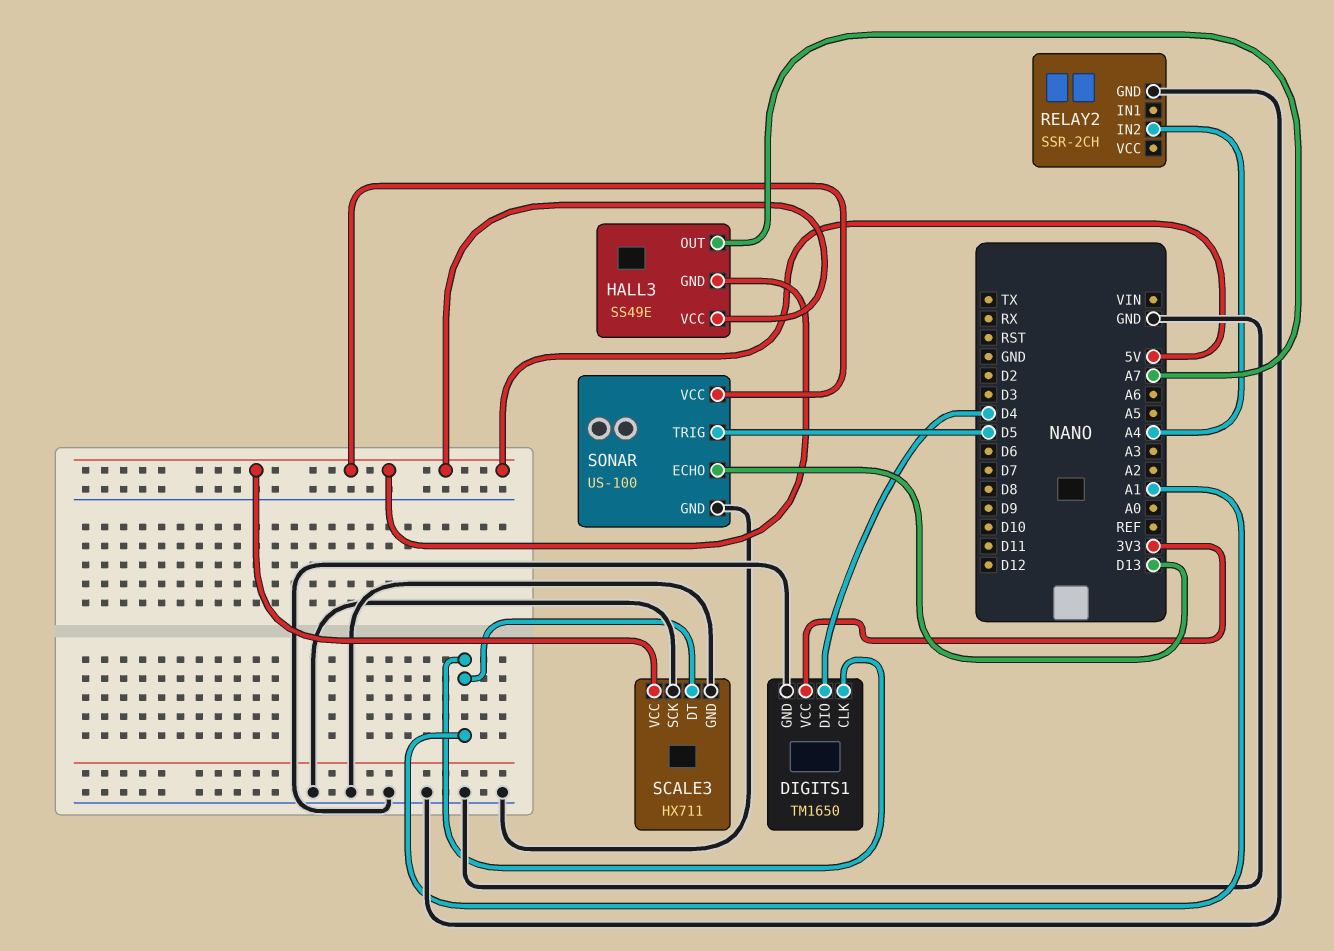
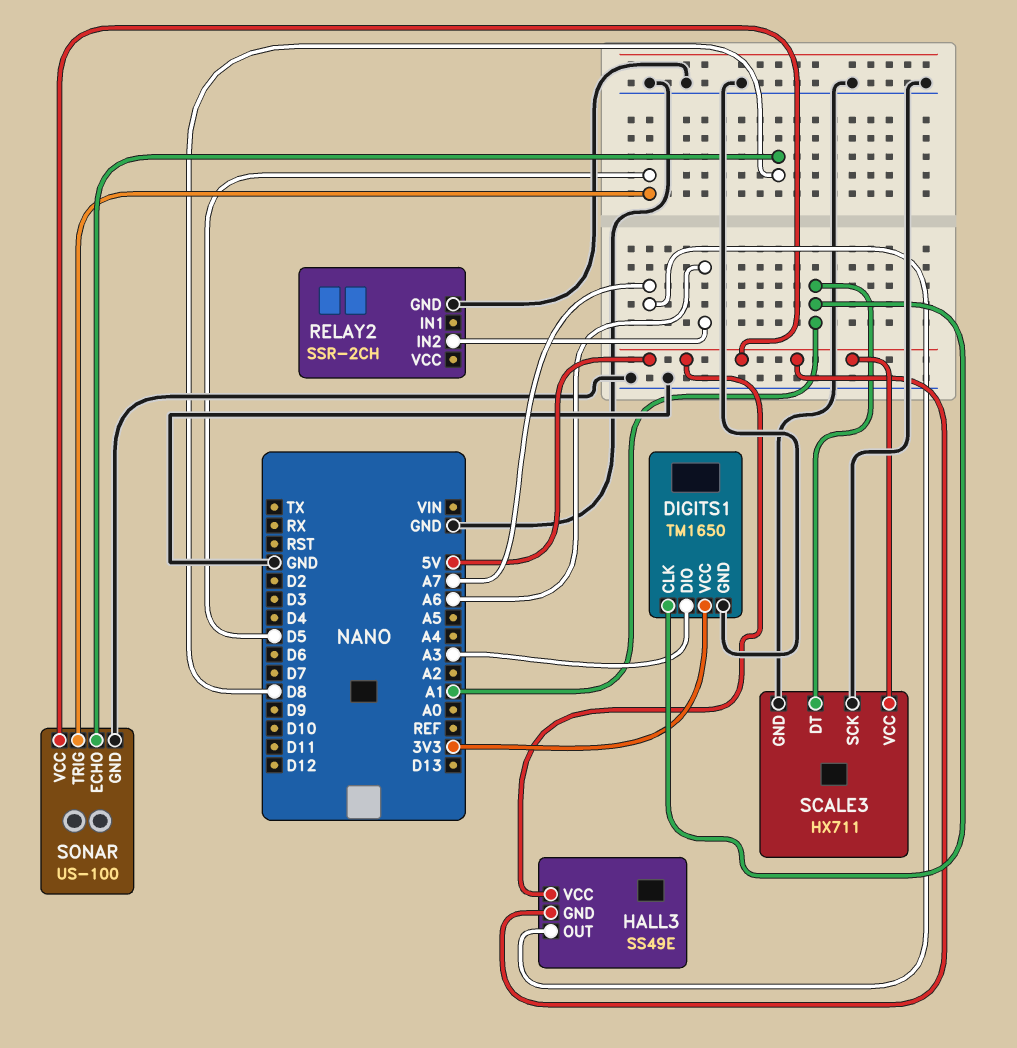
DIGITS1 pin DIO: D4 -> A3
RELAY2 pin IN2: A4 -> A6
SONAR pin ECHO: D13 -> D8

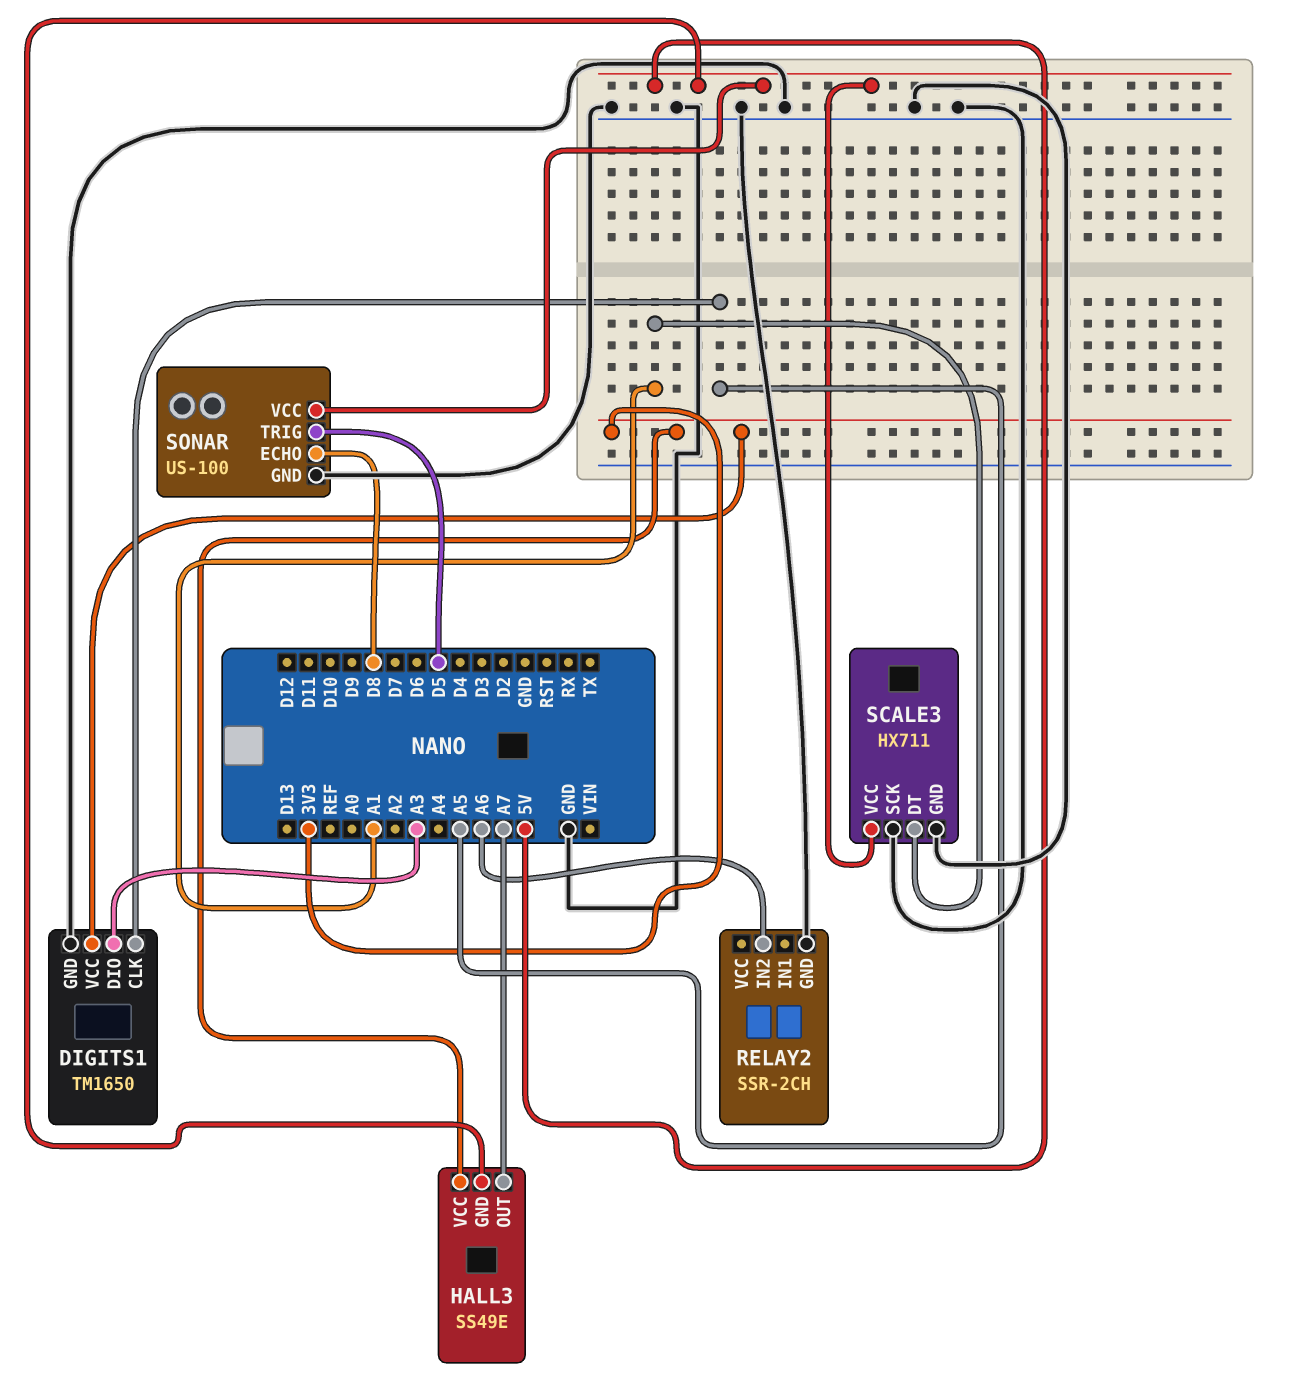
DIGITS1 pin CLK: A1 -> A5
HALL3 pin VCC: 5V -> 3V3

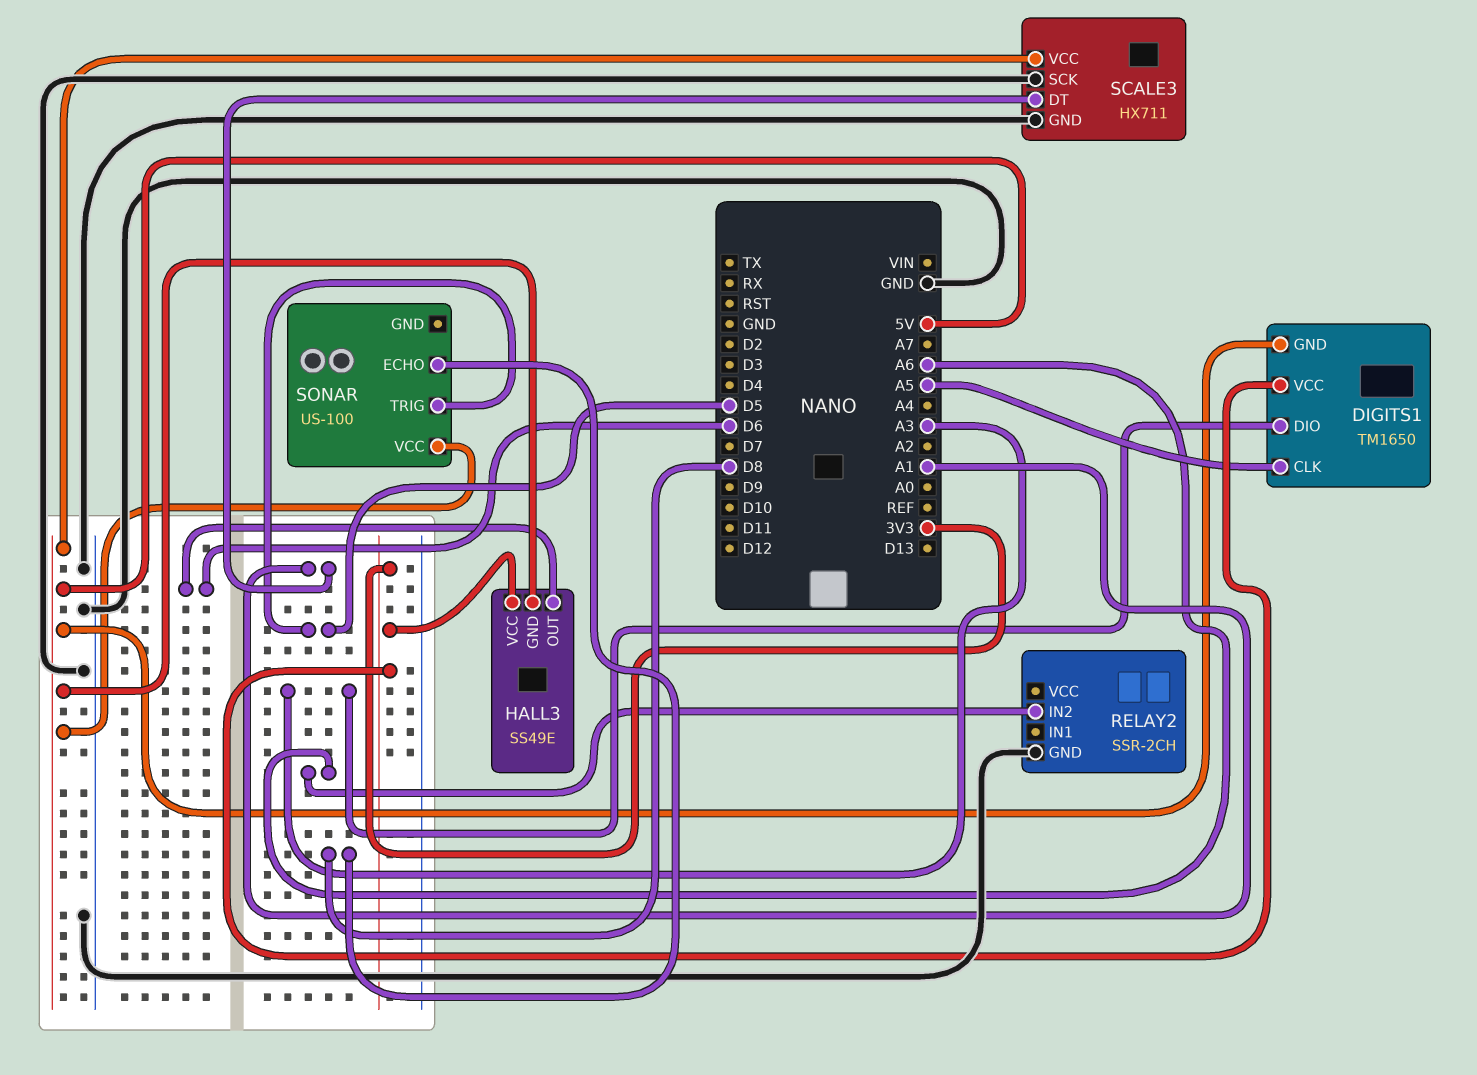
DIGITS1 pin GND: GND -> 5V
HALL3 pin OUT: A7 -> D6
SONAR pin GND: GND -> none

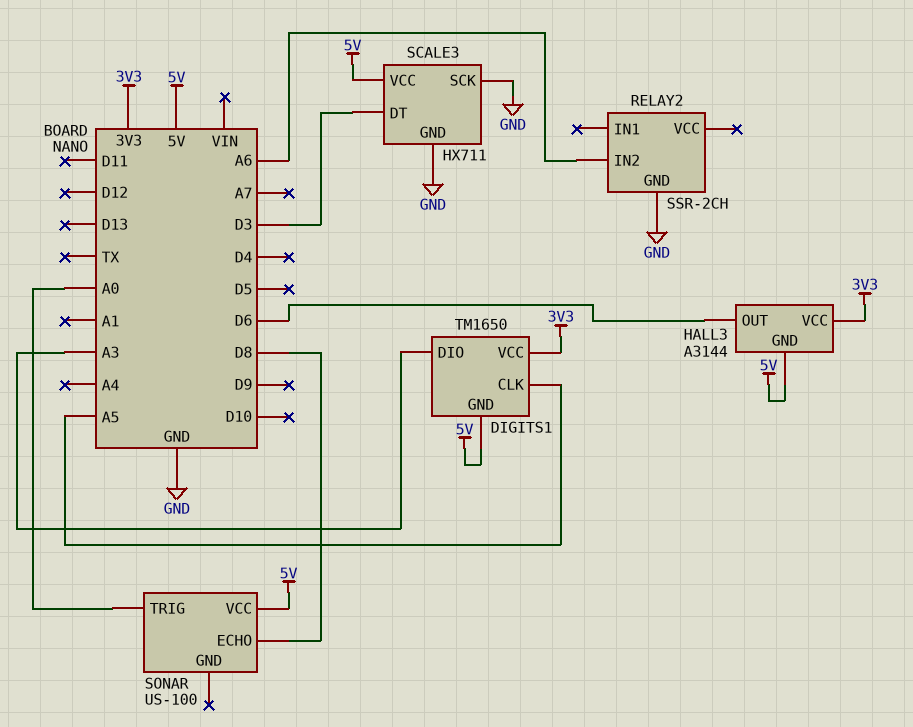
HALL3: SS49E -> A3144
SCALE3 pin DT: A1 -> D3
SONAR pin TRIG: D5 -> A0

